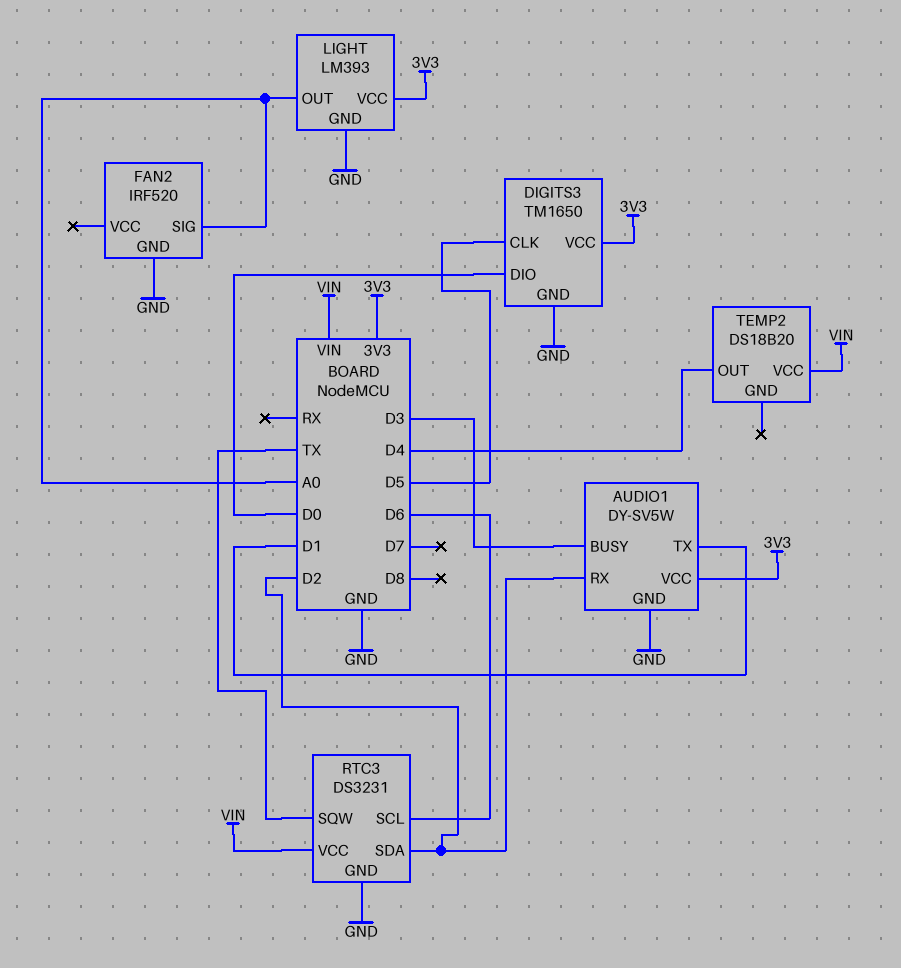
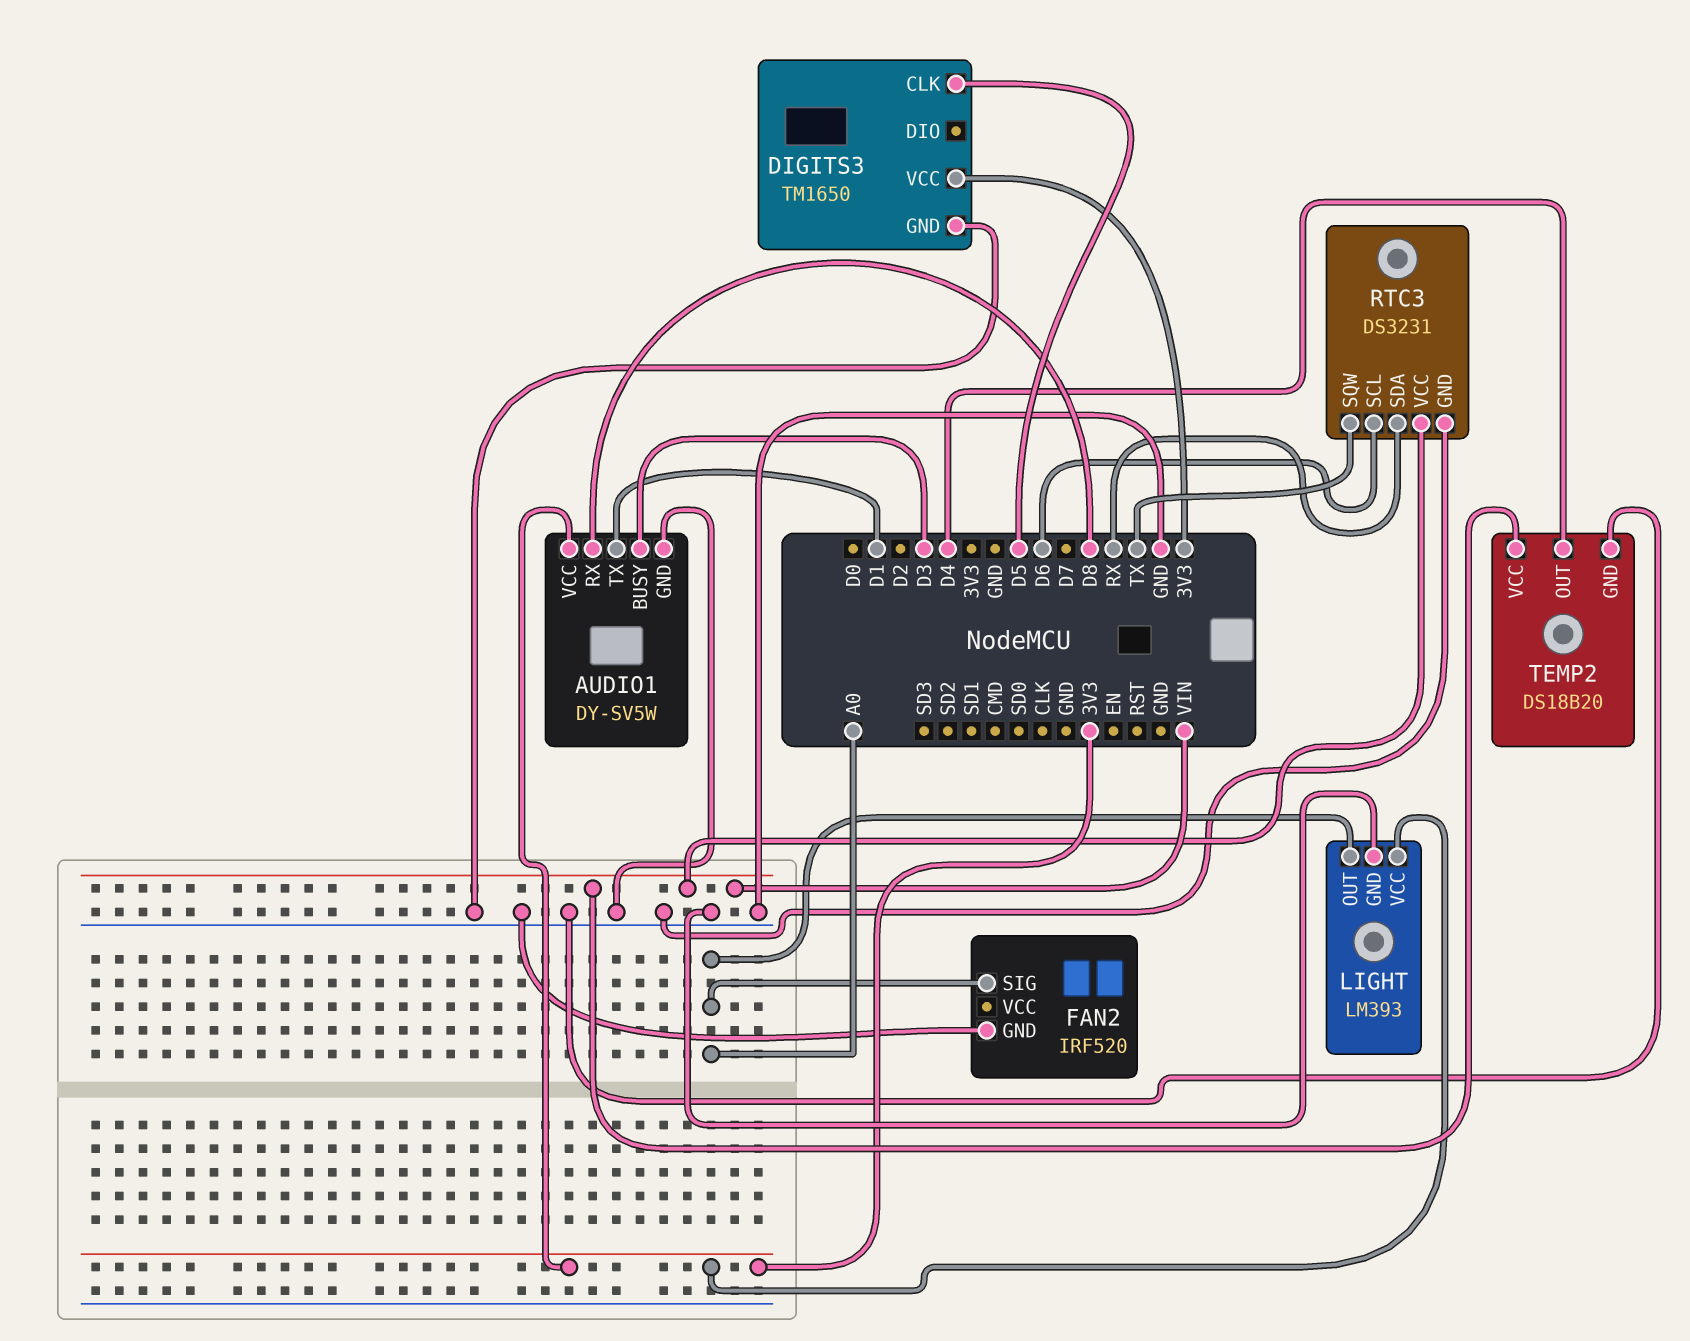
AUDIO1 pin RX: D2 -> D8
DIGITS3 pin DIO: D0 -> none
RTC3 pin SDA: D2 -> RX
TEMP2 pin GND: none -> GND

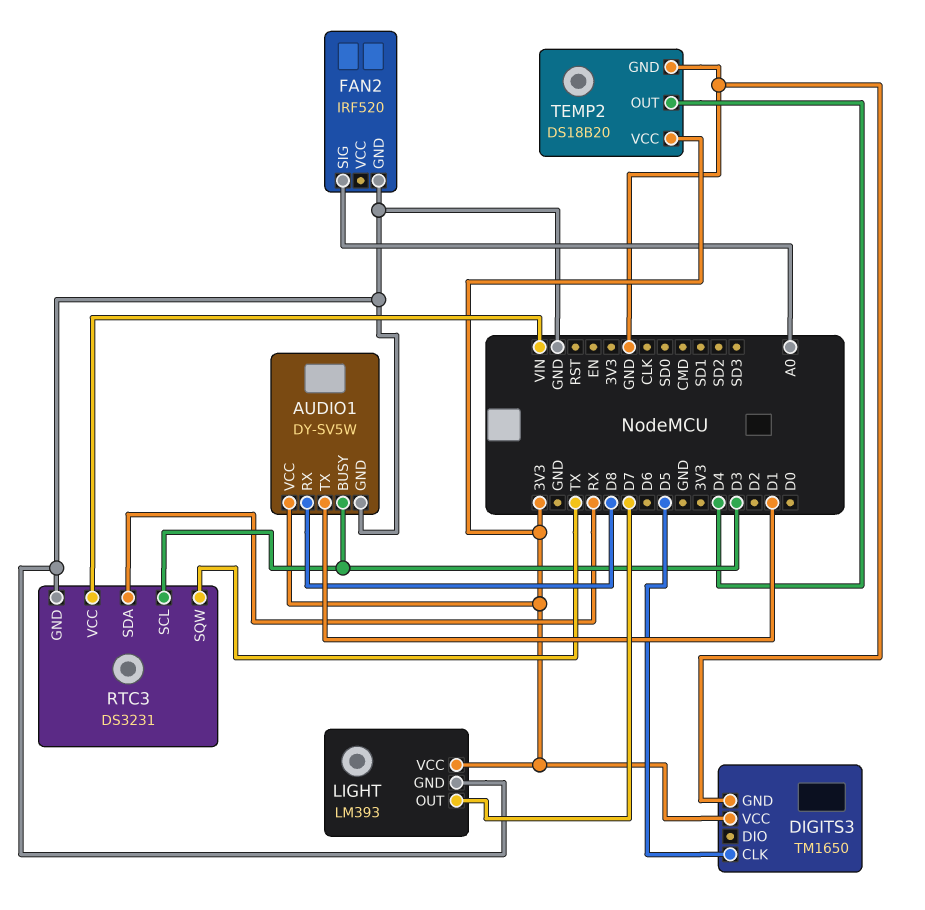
LIGHT pin OUT: A0 -> D7
RTC3 pin SCL: D6 -> D3
TEMP2 pin VCC: VIN -> 3V3

